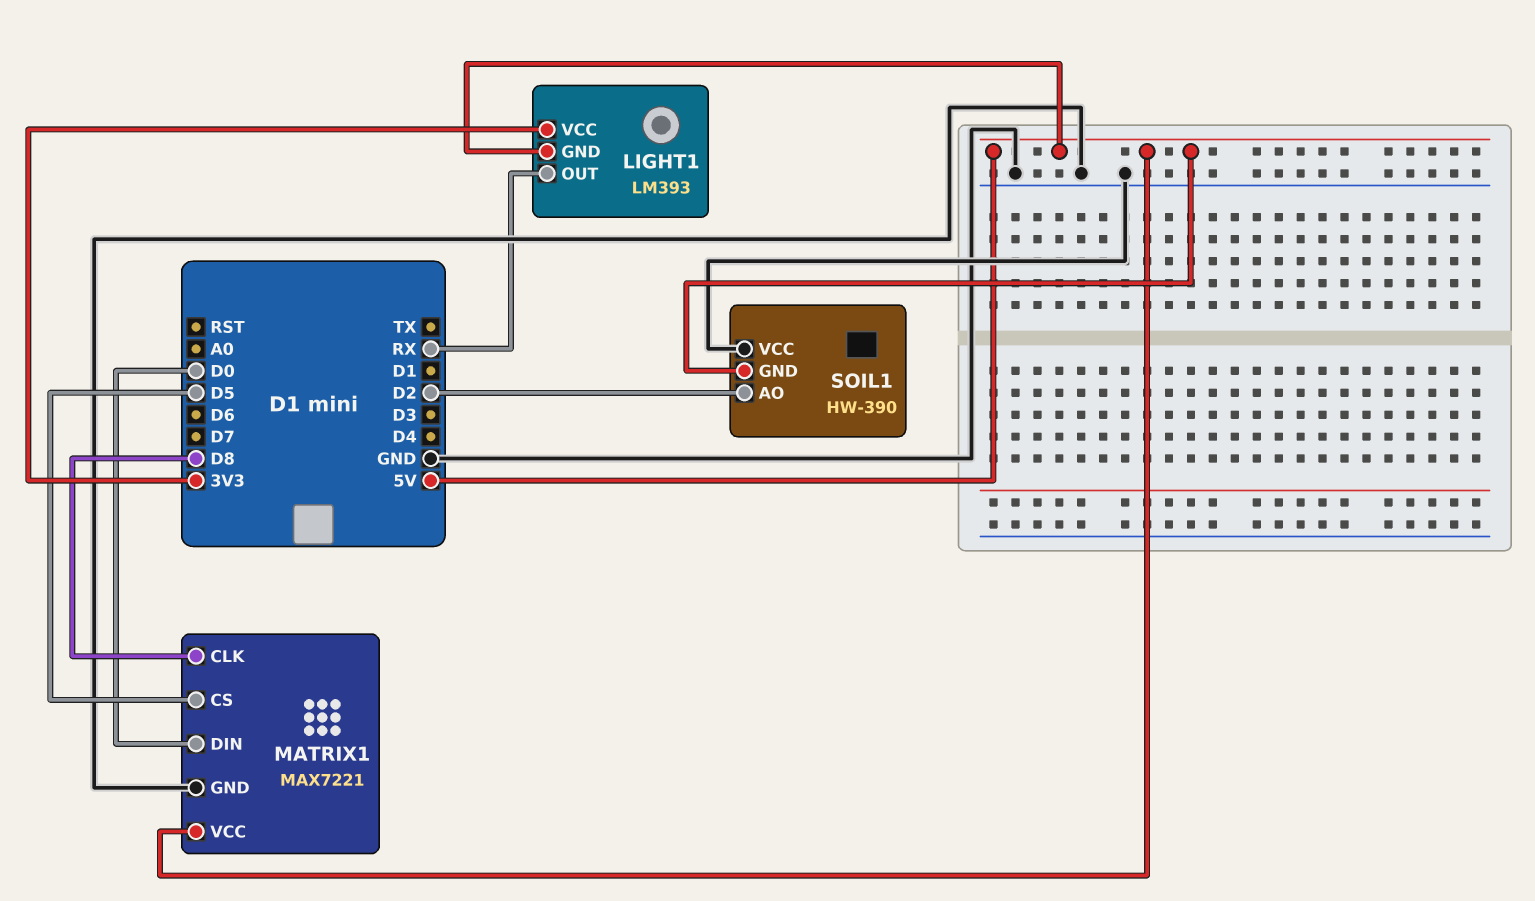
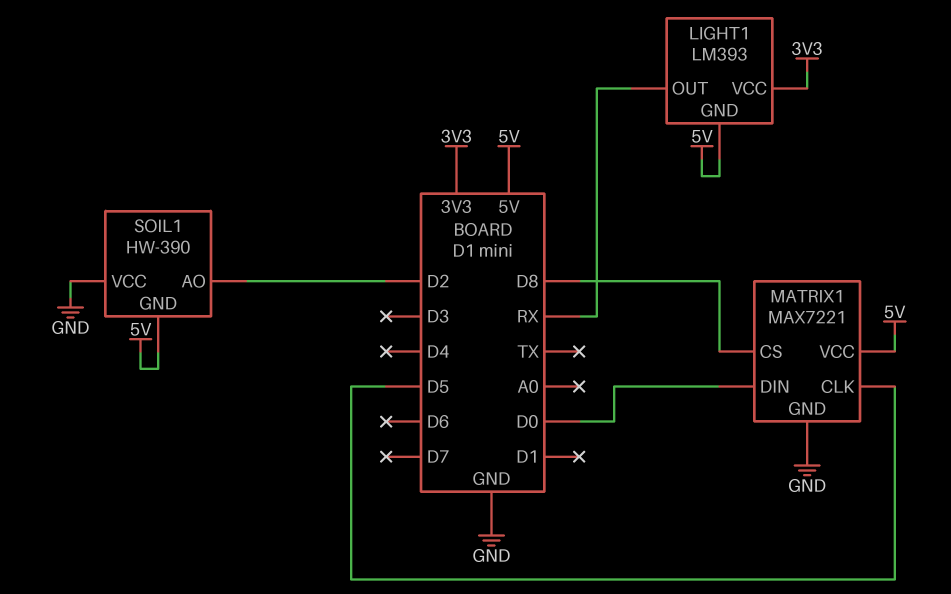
MATRIX1 pin CLK: D8 -> D5
MATRIX1 pin CS: D5 -> D8

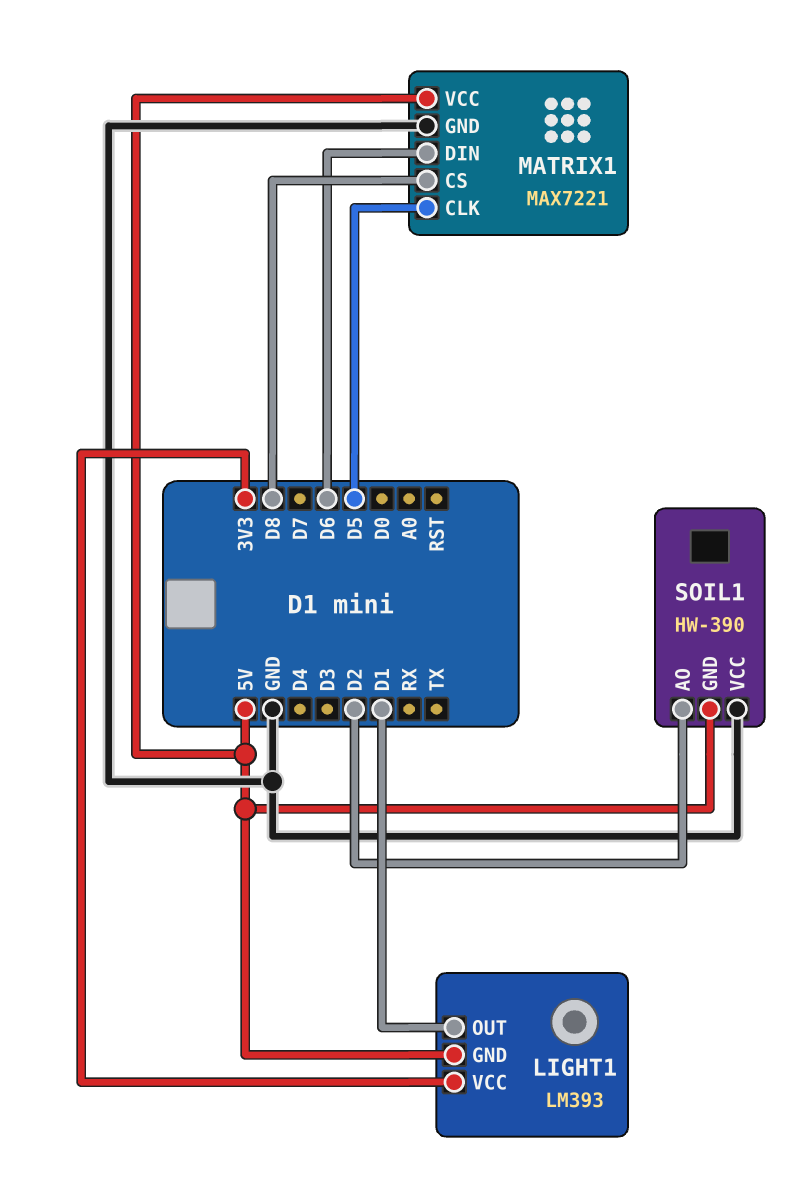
LIGHT1 pin OUT: RX -> D1
MATRIX1 pin DIN: D0 -> D6

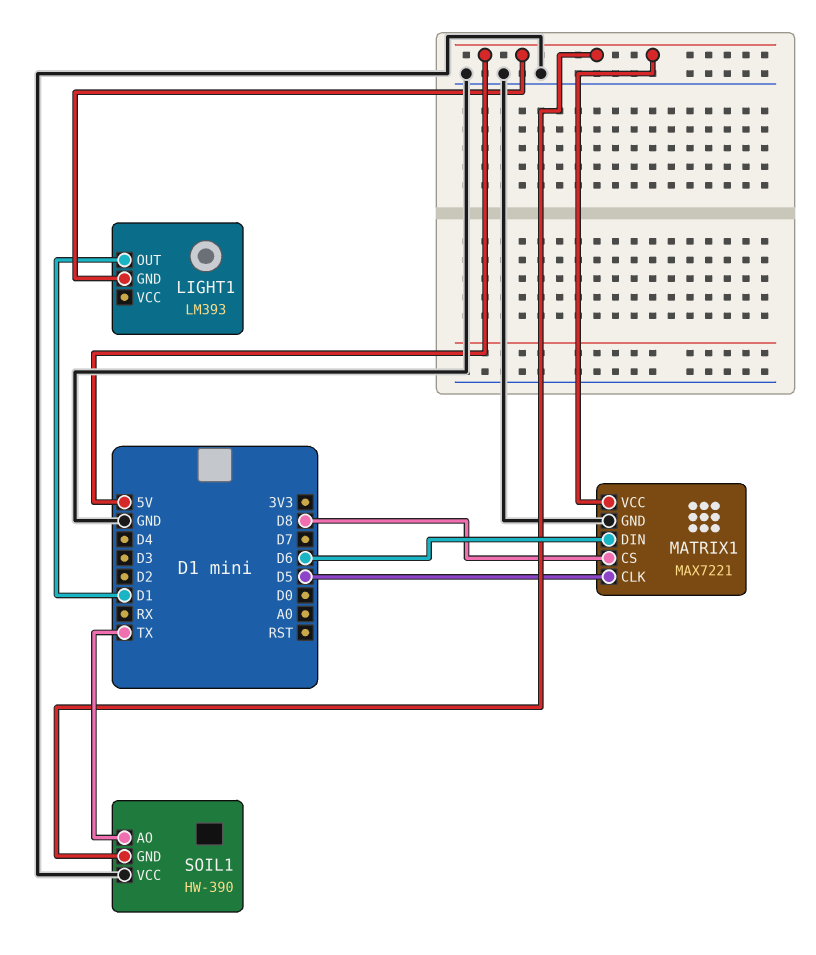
LIGHT1 pin VCC: 3V3 -> none
SOIL1 pin AO: D2 -> TX

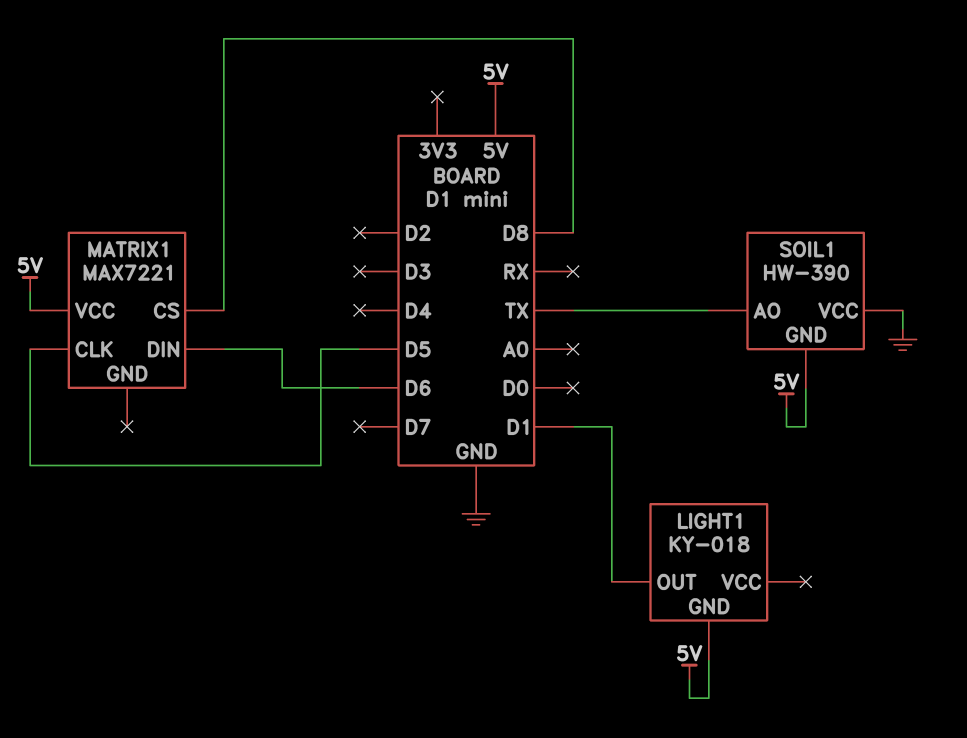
LIGHT1: LM393 -> KY-018
MATRIX1 pin GND: GND -> none

